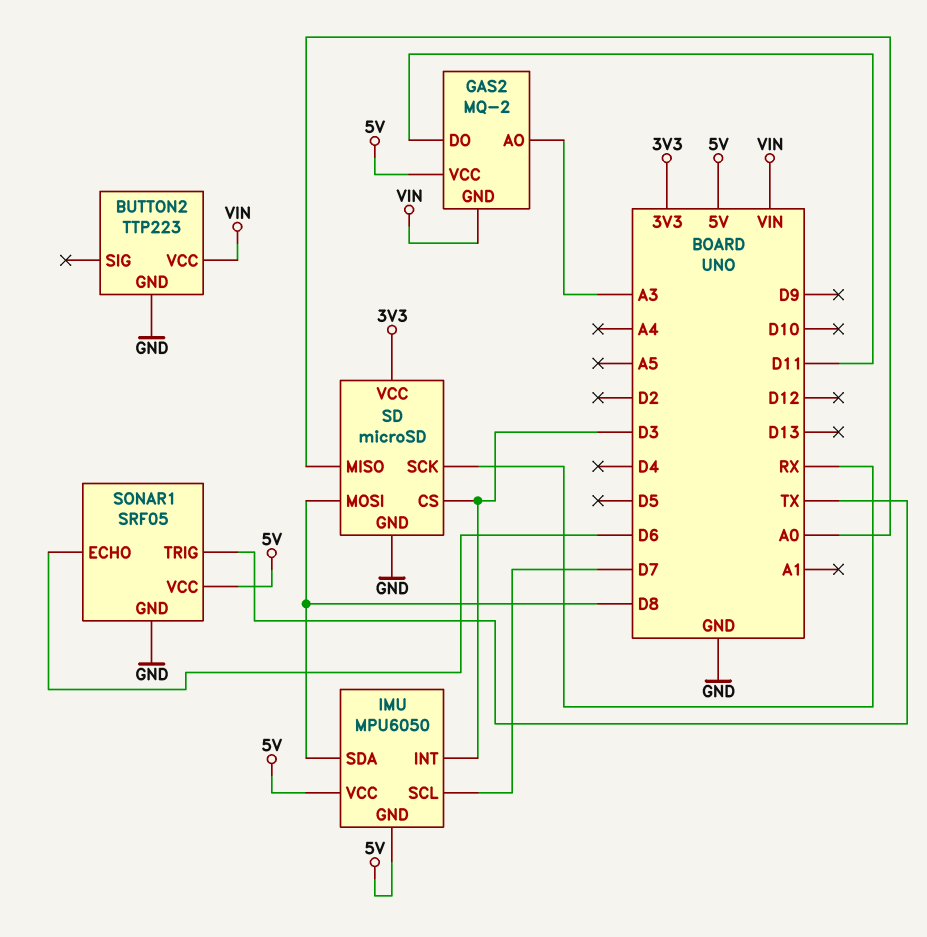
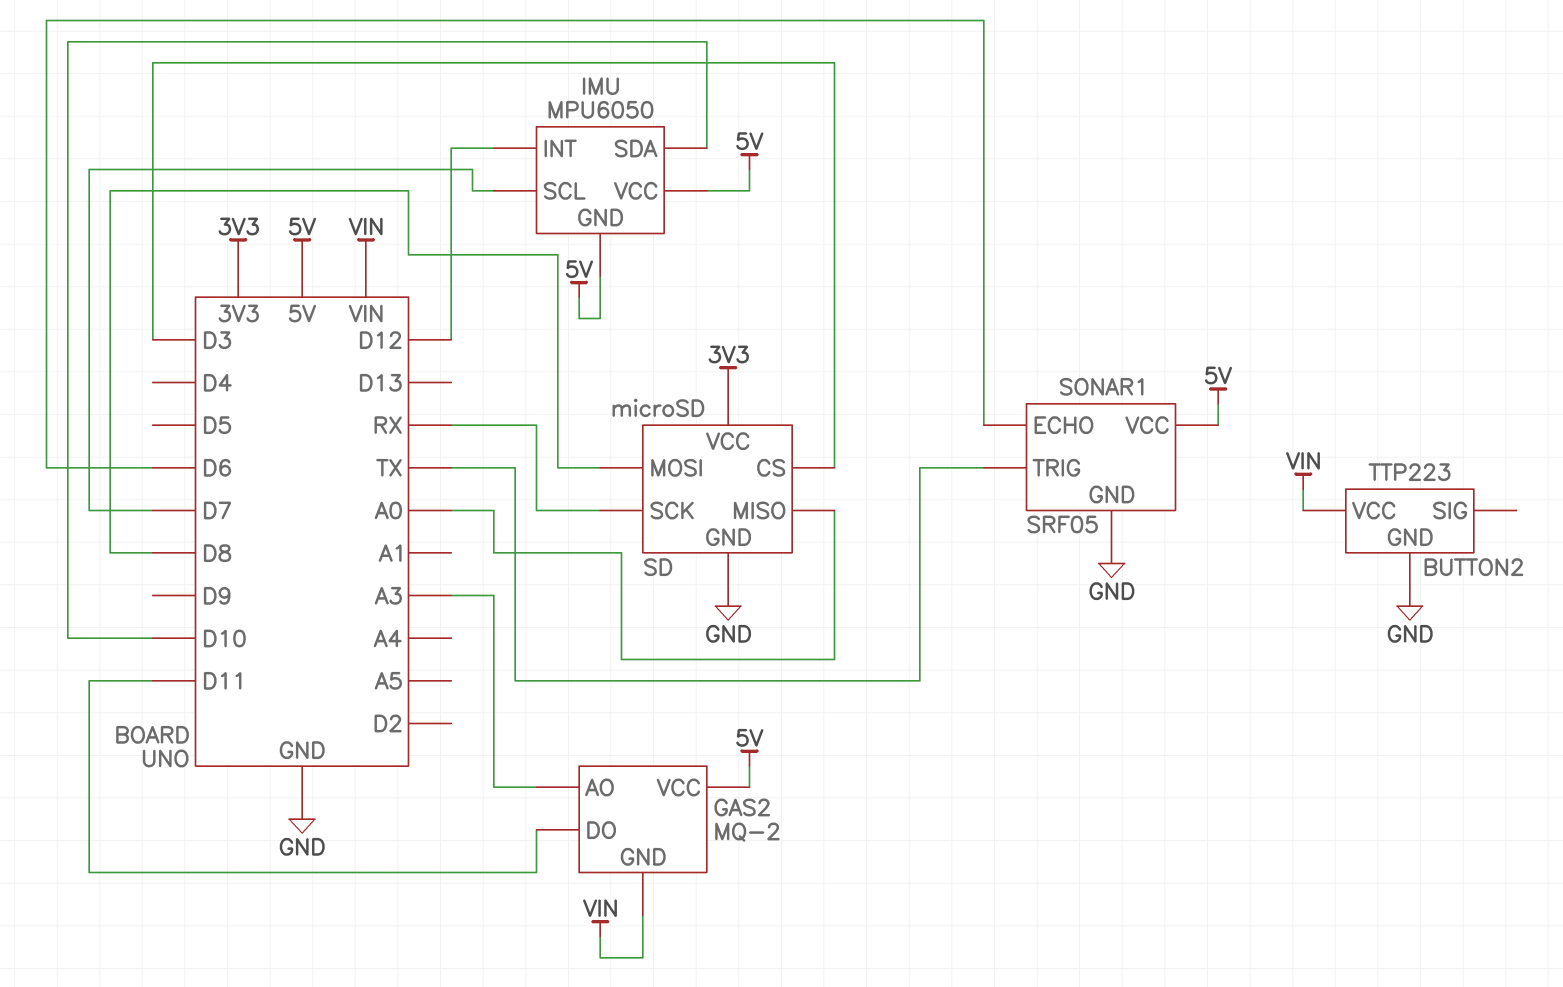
IMU pin INT: D3 -> D12
IMU pin SDA: D8 -> D10

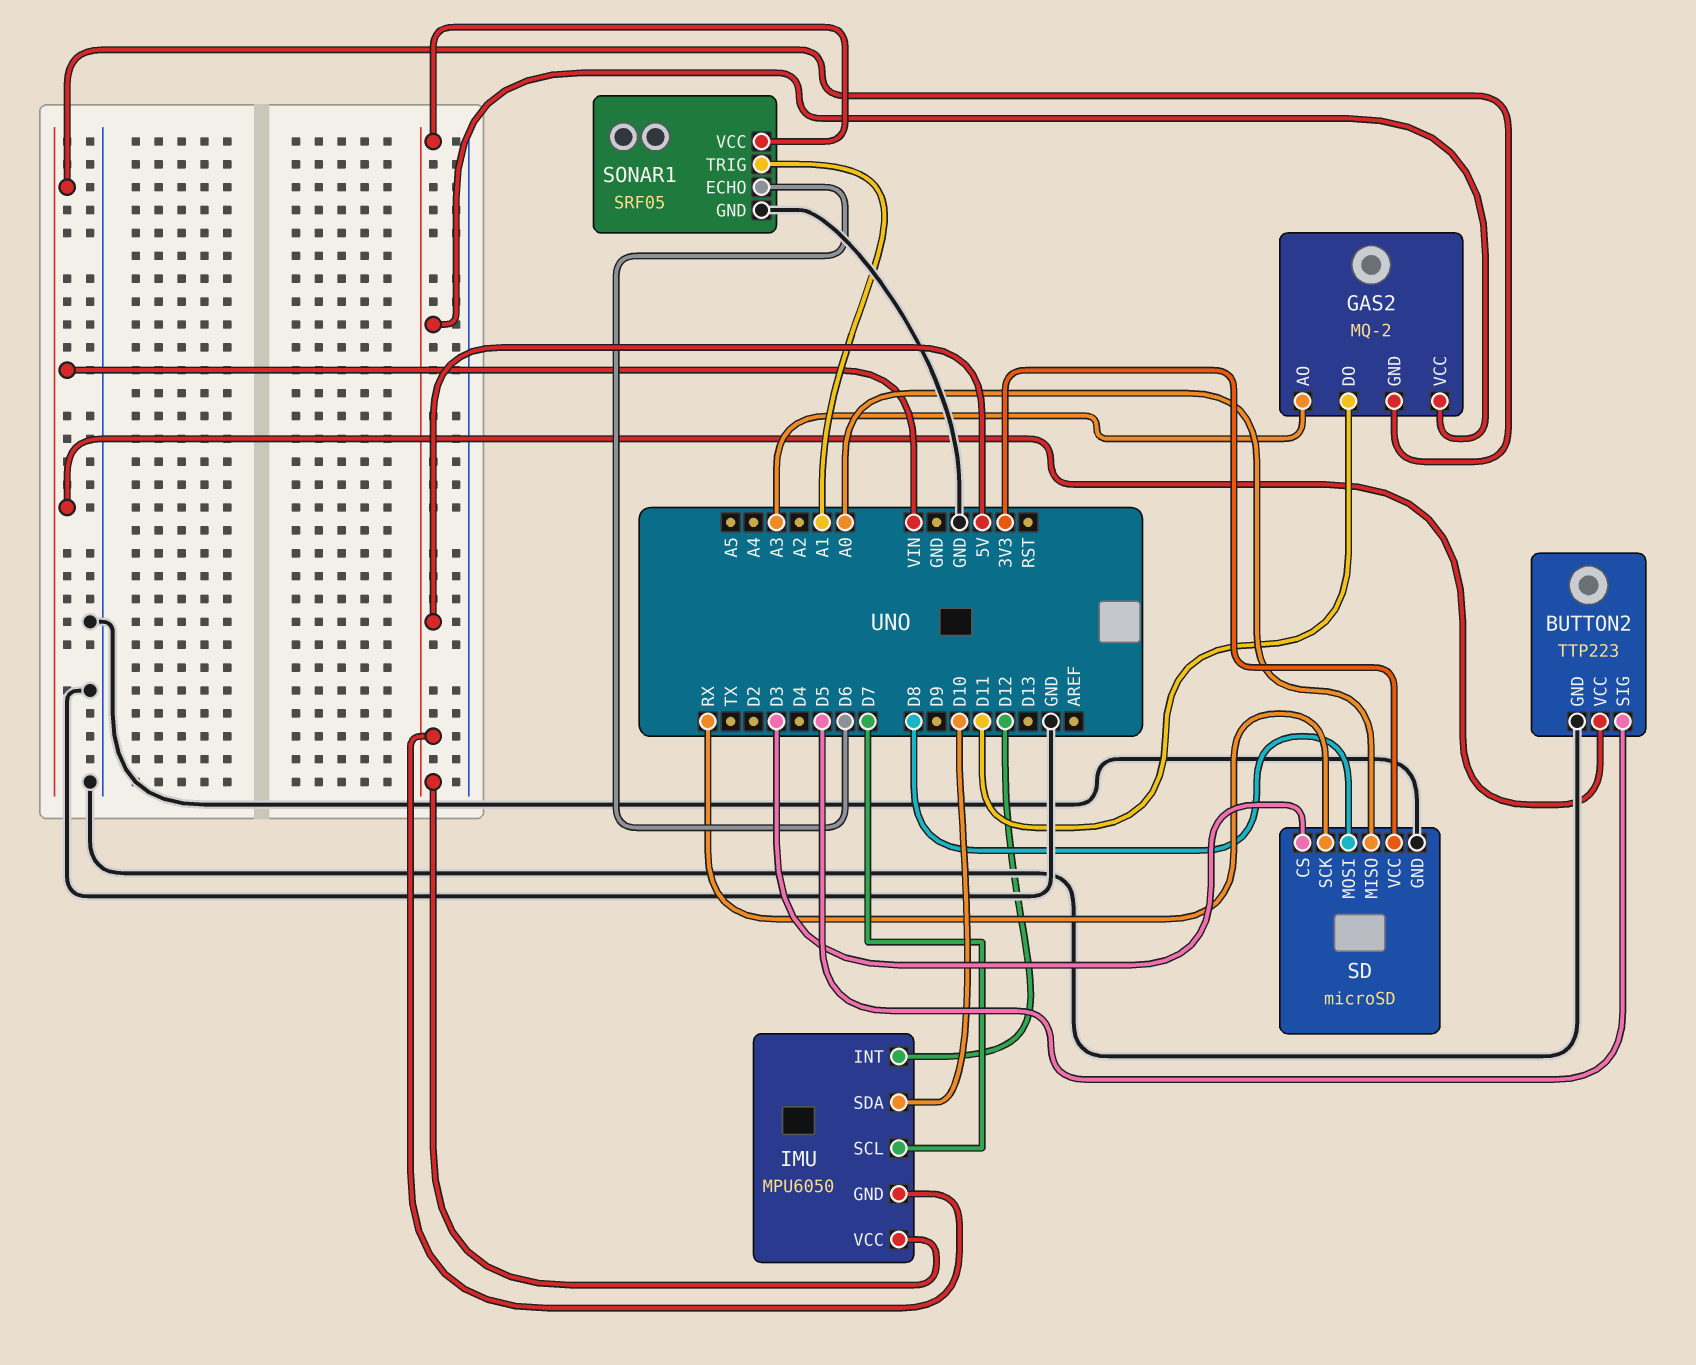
BUTTON2 pin SIG: none -> D5
SONAR1 pin TRIG: TX -> A1

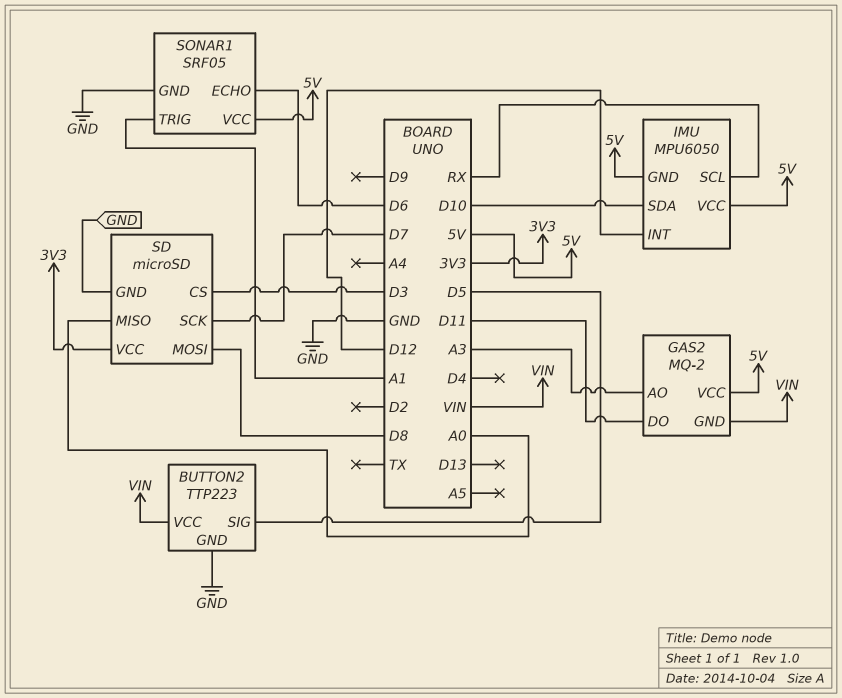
IMU pin SCL: D7 -> RX
SD pin SCK: RX -> D7

